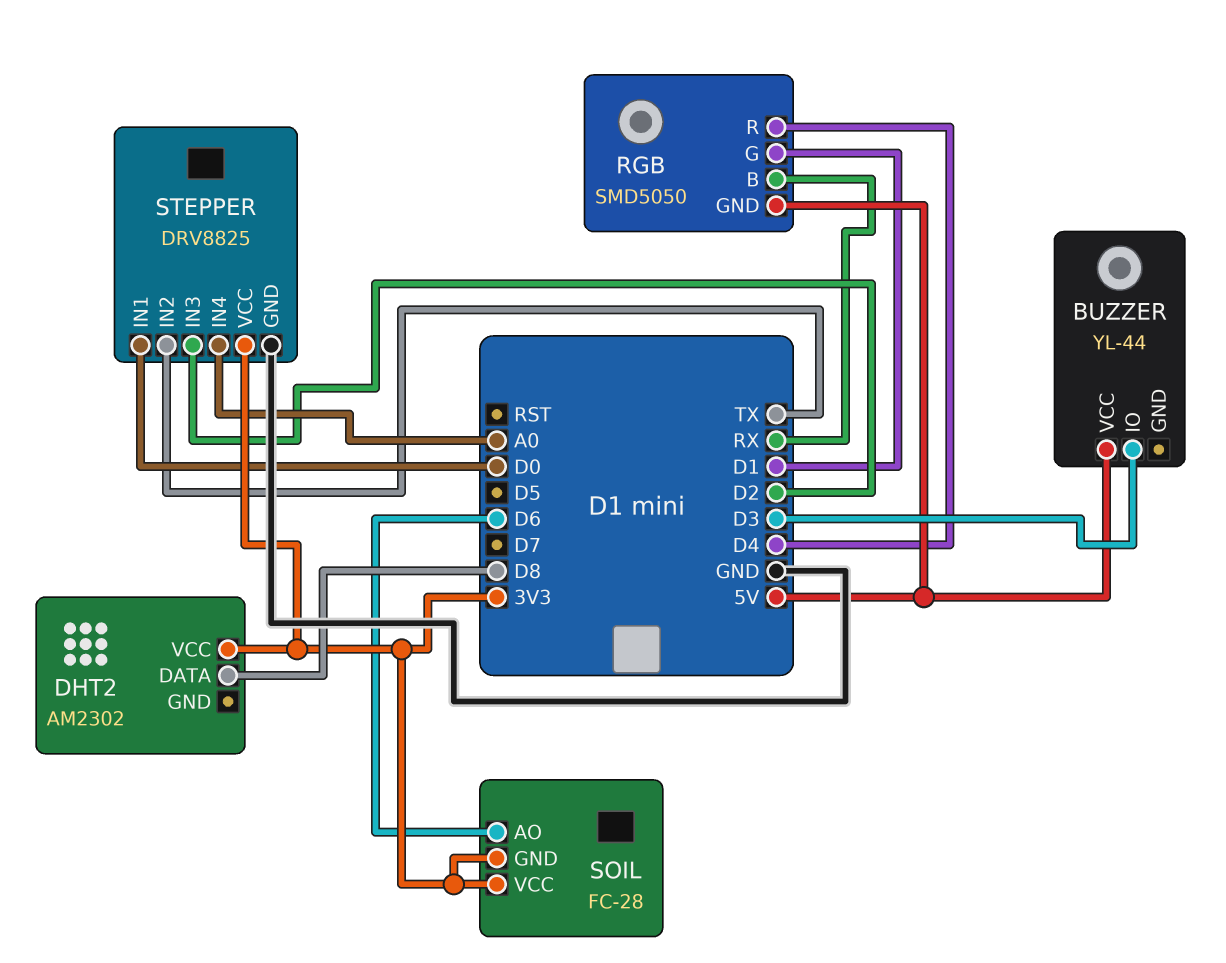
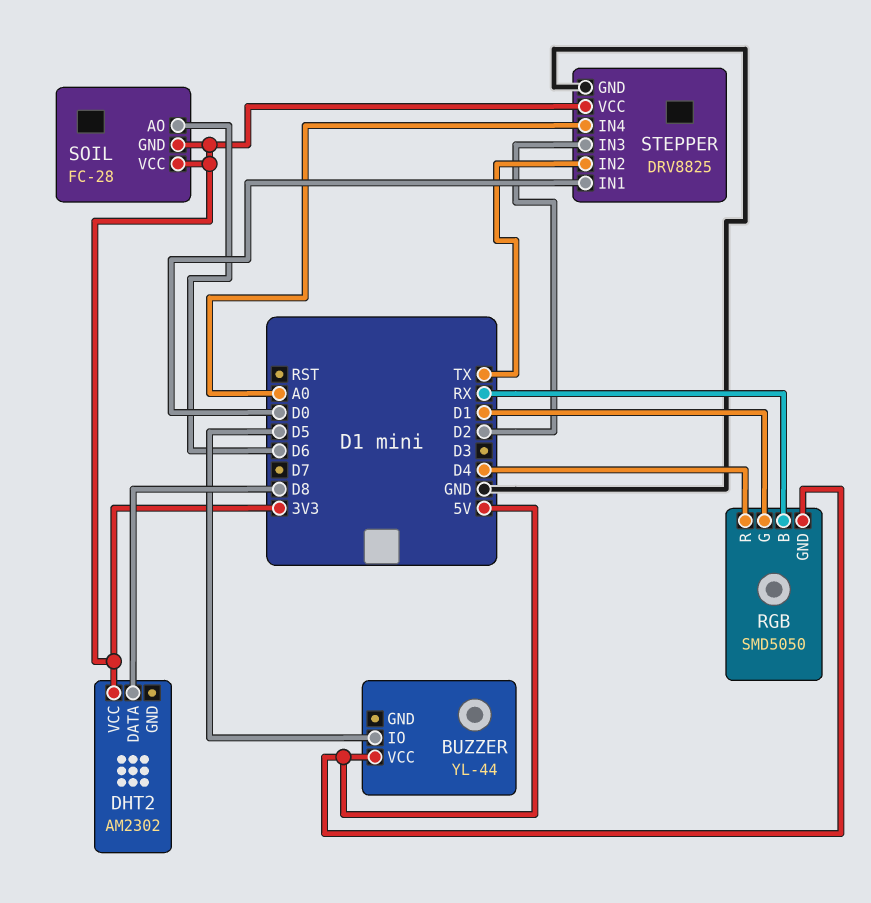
BUZZER pin IO: D3 -> D5

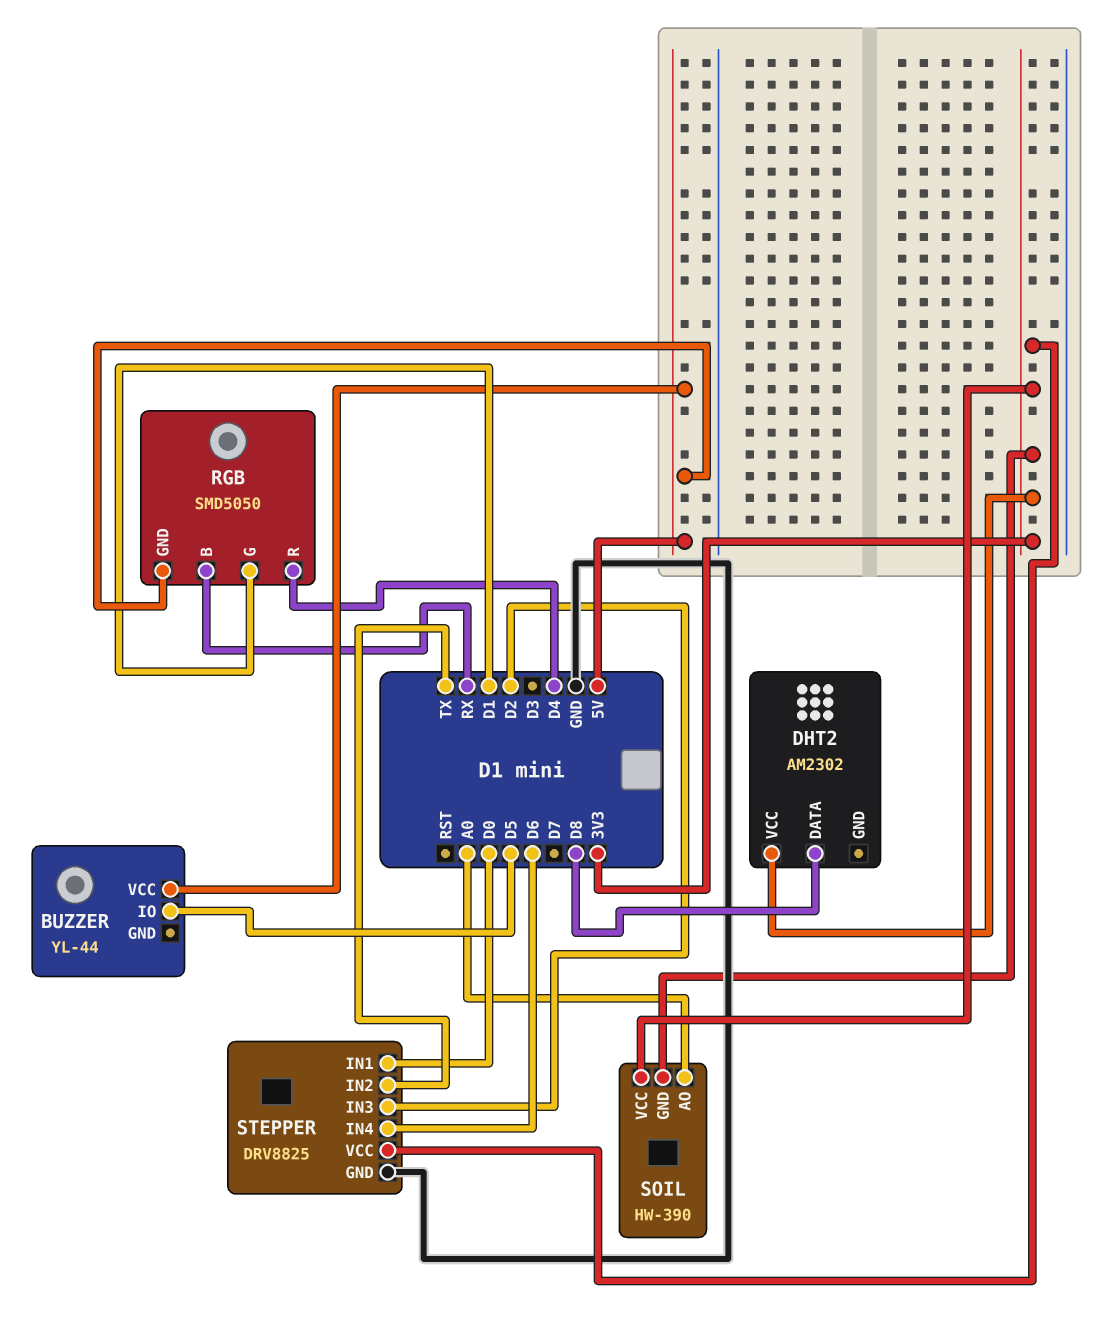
SOIL: FC-28 -> HW-390
SOIL pin AO: D6 -> A0
STEPPER pin IN4: A0 -> D6

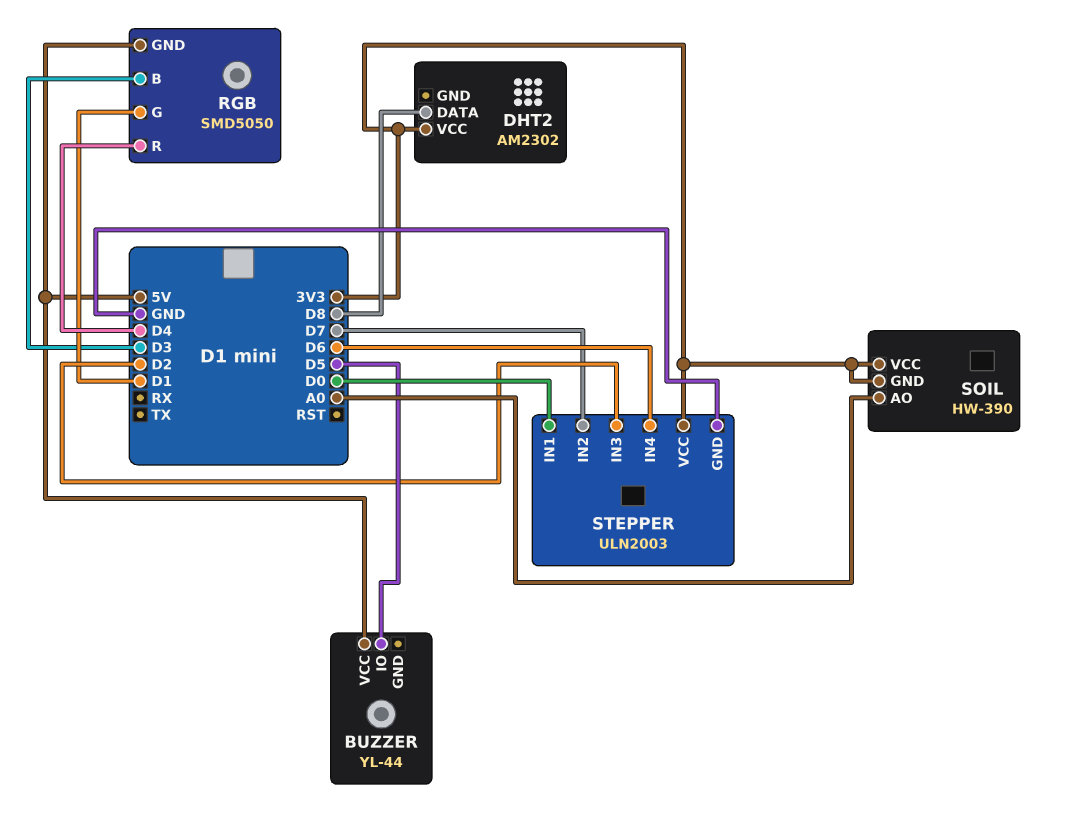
RGB pin B: RX -> D3
STEPPER: DRV8825 -> ULN2003
STEPPER pin IN2: TX -> D7

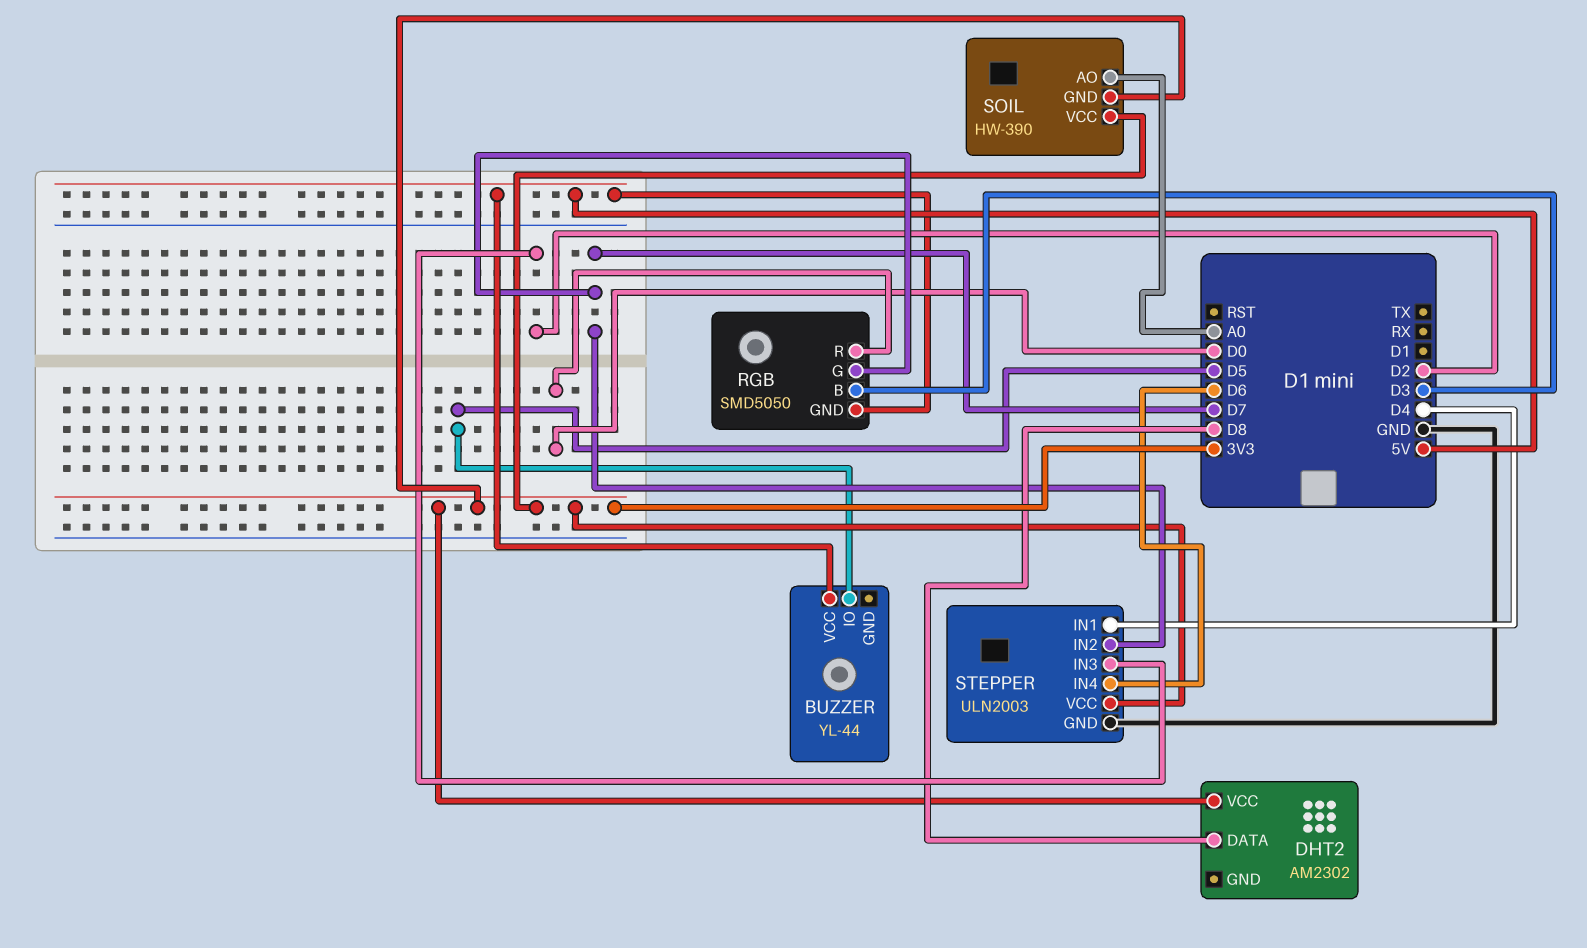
RGB pin G: D1 -> D7
RGB pin R: D4 -> D0
STEPPER pin IN1: D0 -> D4

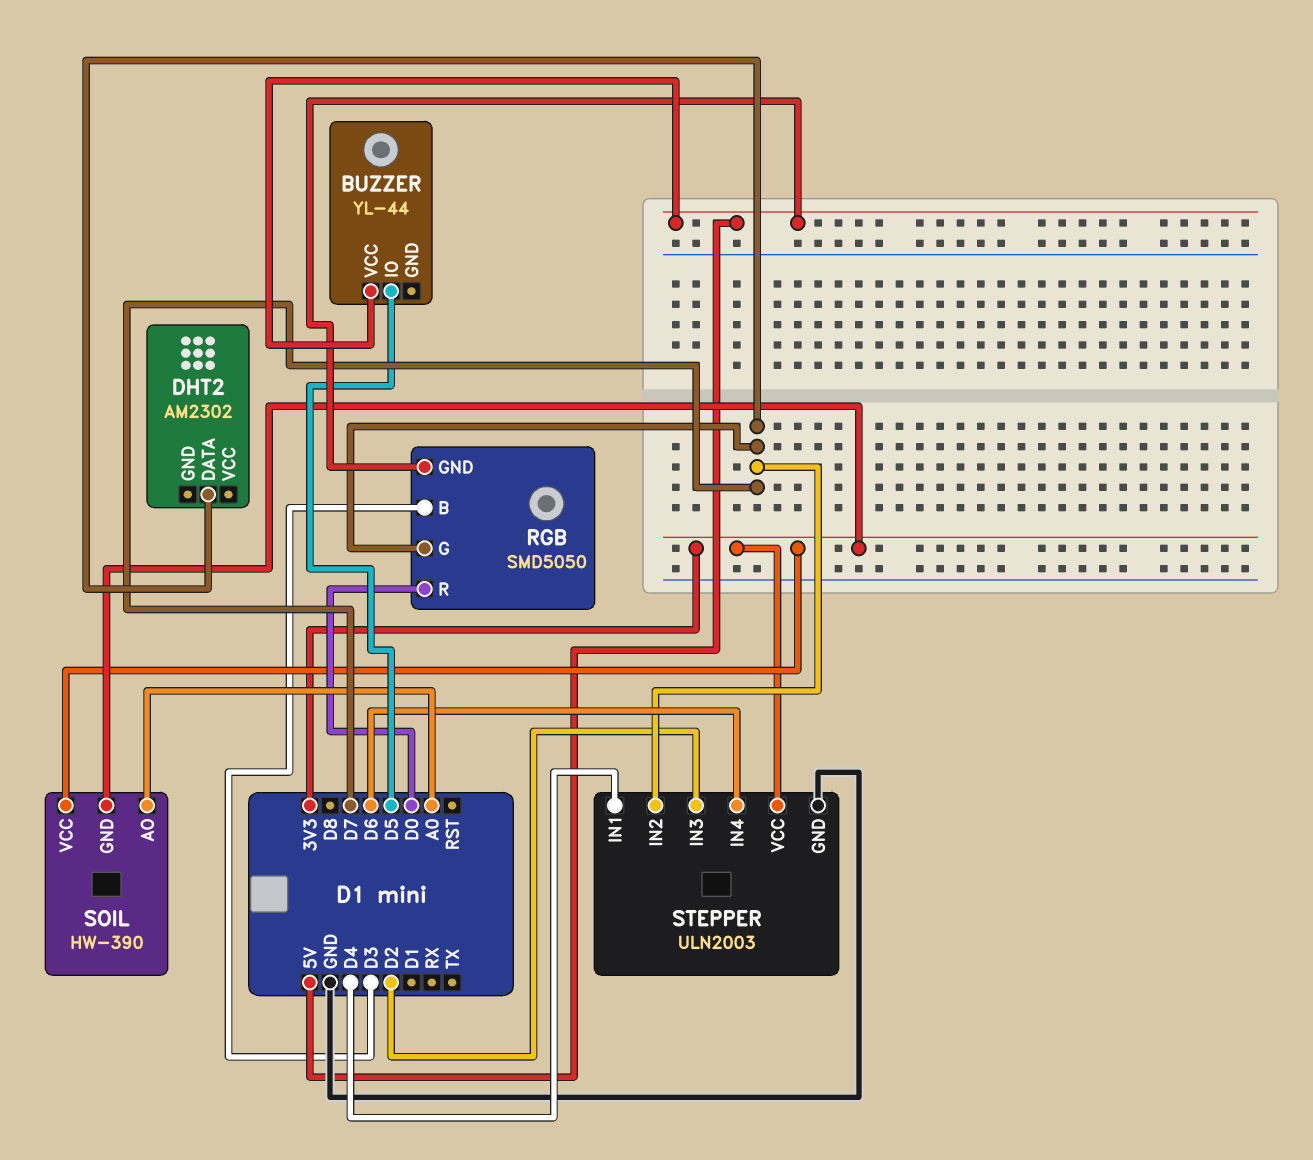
DHT2 pin DATA: D8 -> D7
DHT2 pin VCC: 3V3 -> none

